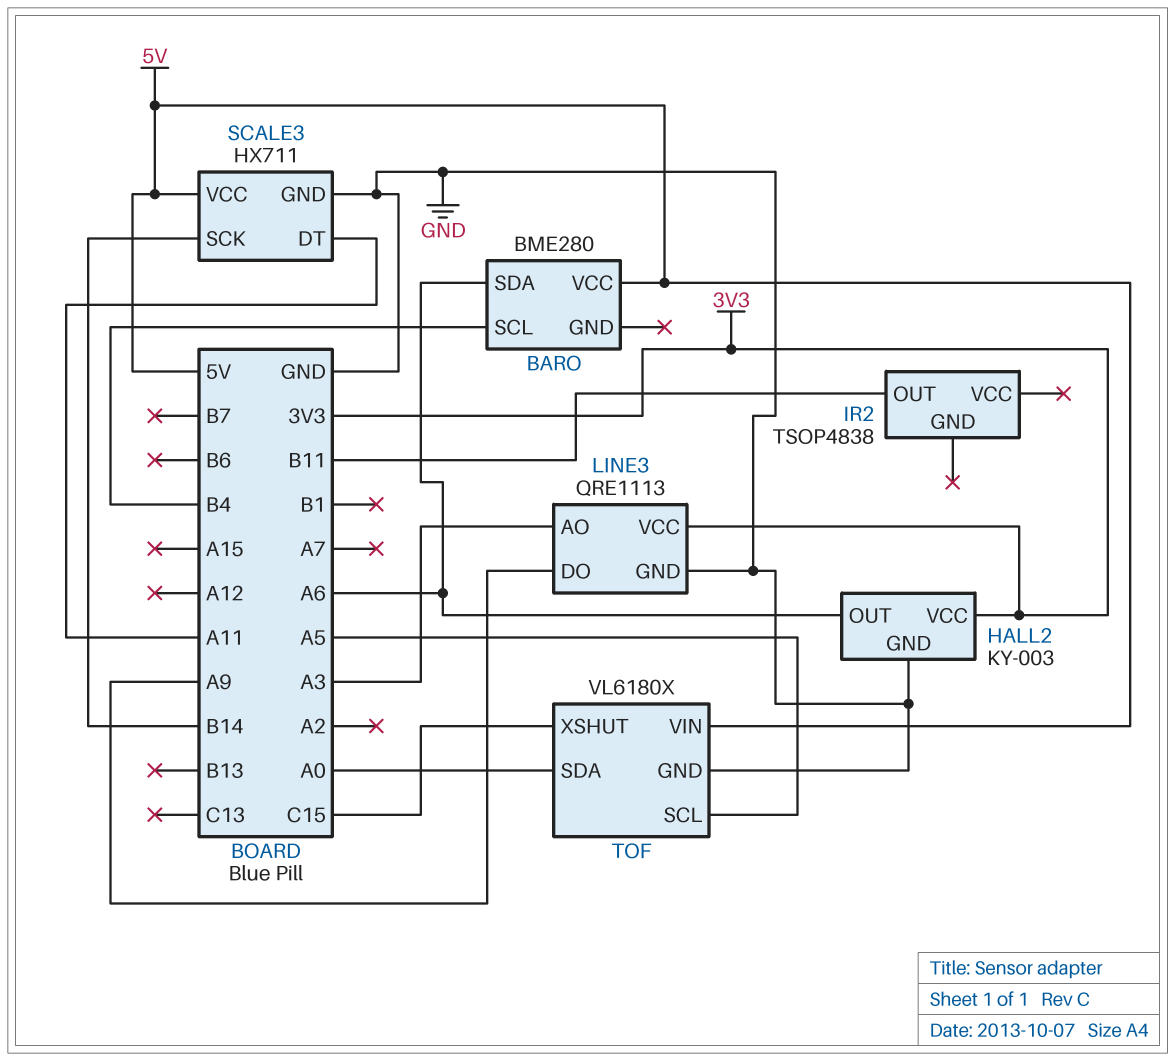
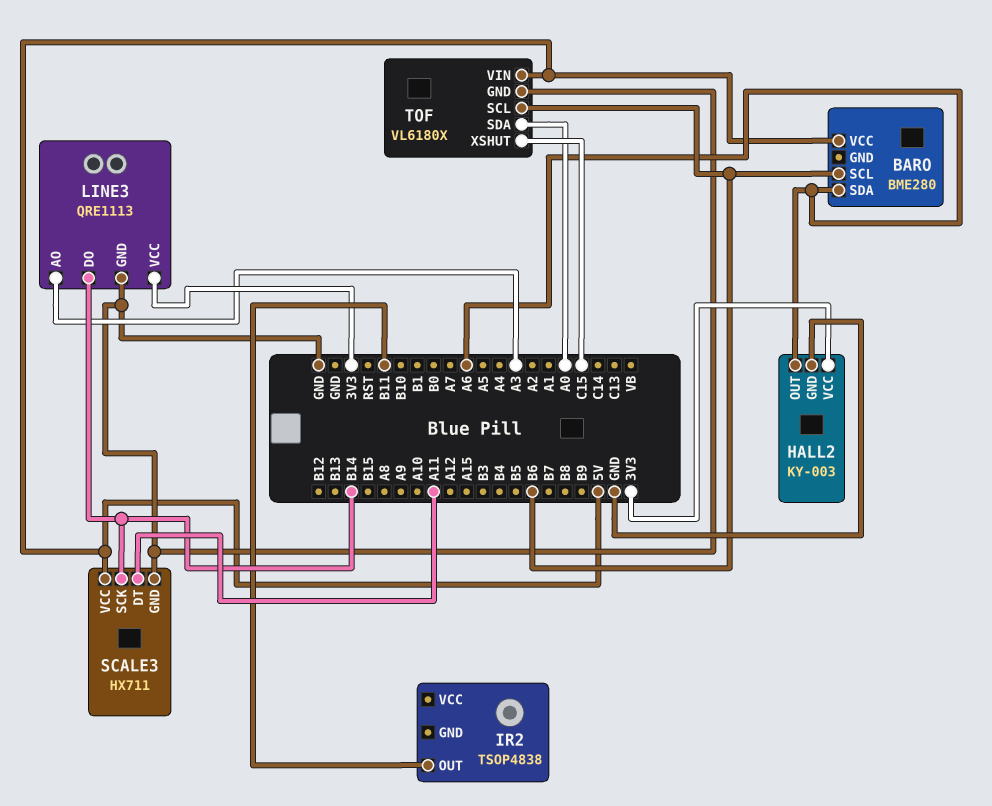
BARO pin SCL: B4 -> B6
LINE3 pin DO: A9 -> B14
TOF pin SCL: A5 -> B6

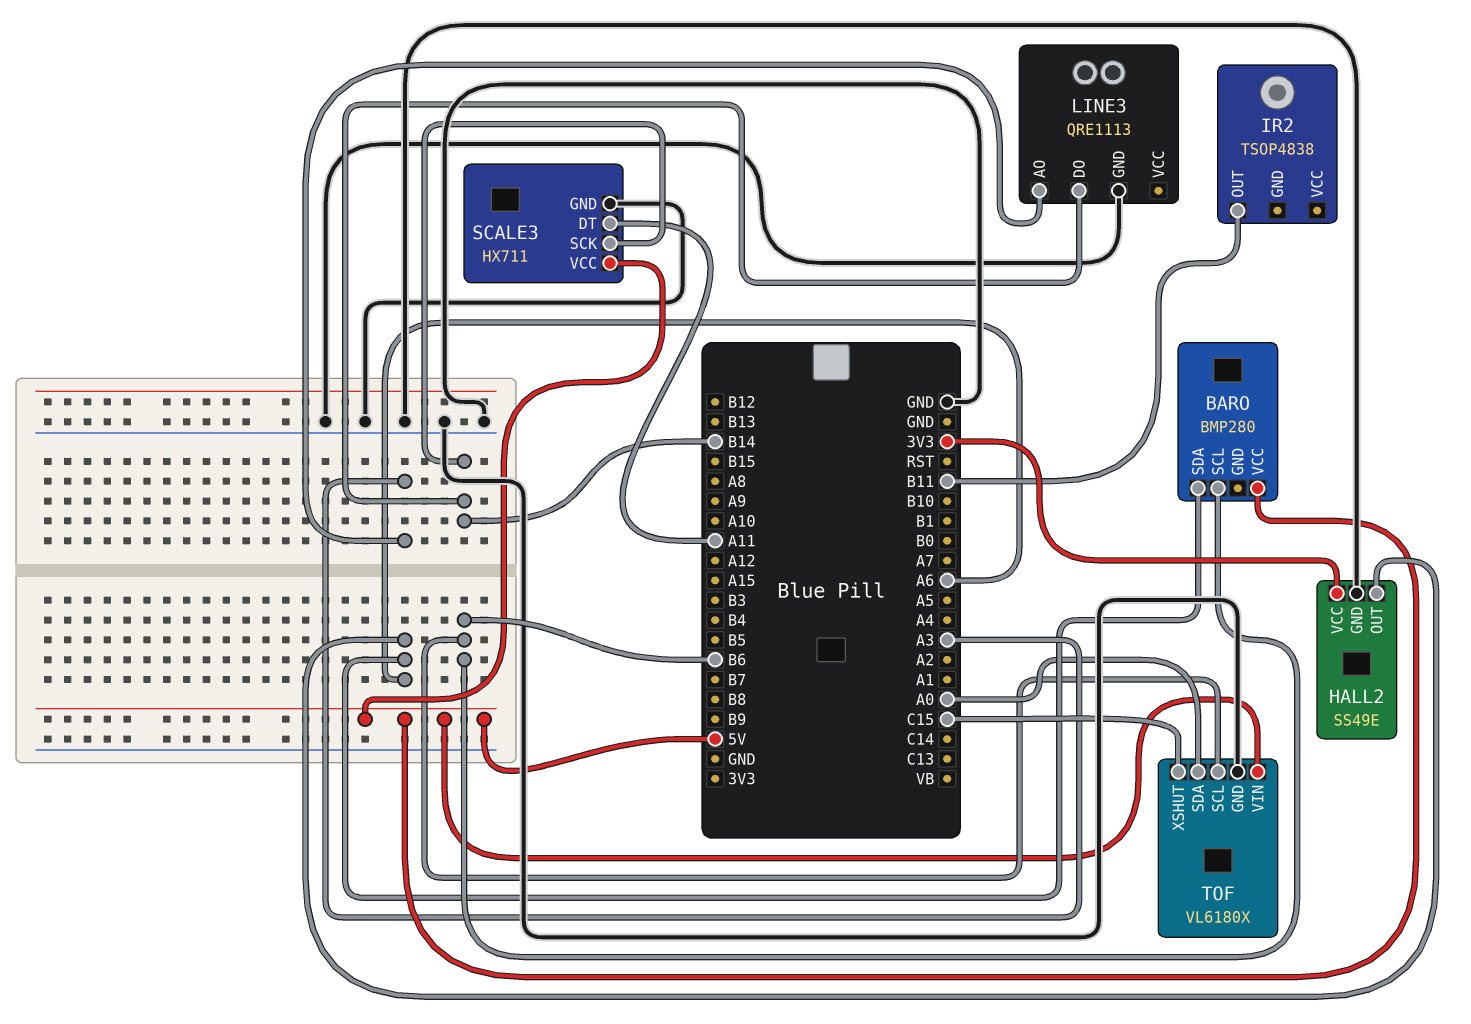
BARO: BME280 -> BMP280
HALL2: KY-003 -> SS49E
LINE3 pin VCC: 3V3 -> none

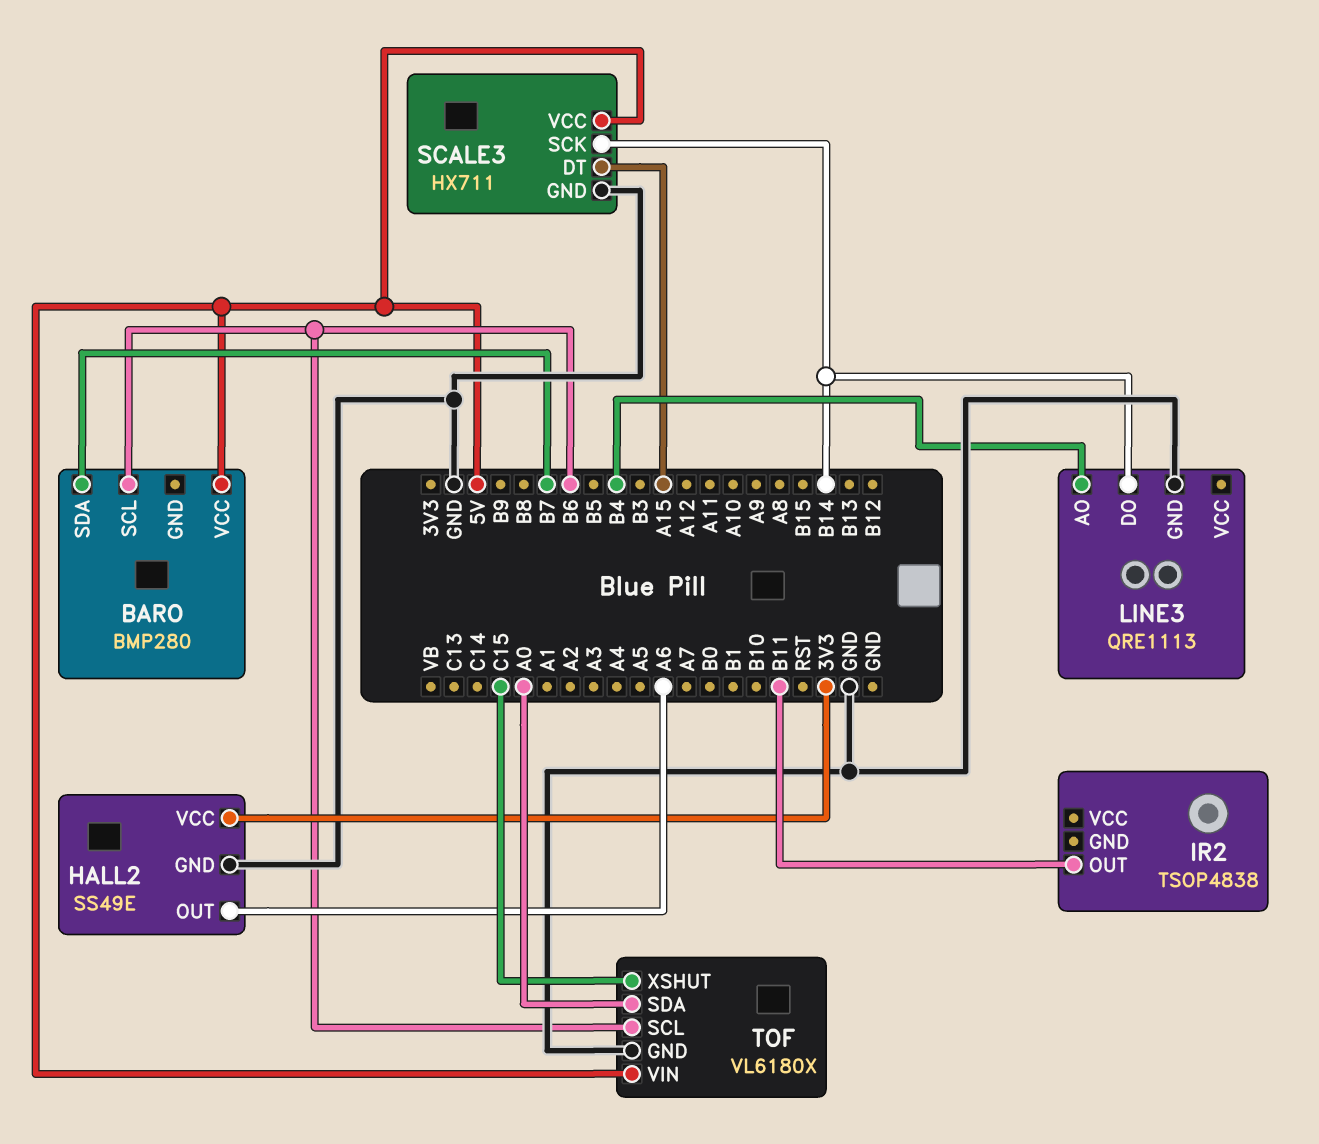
BARO pin SDA: A6 -> B7
LINE3 pin AO: A3 -> B4
SCALE3 pin DT: A11 -> A15

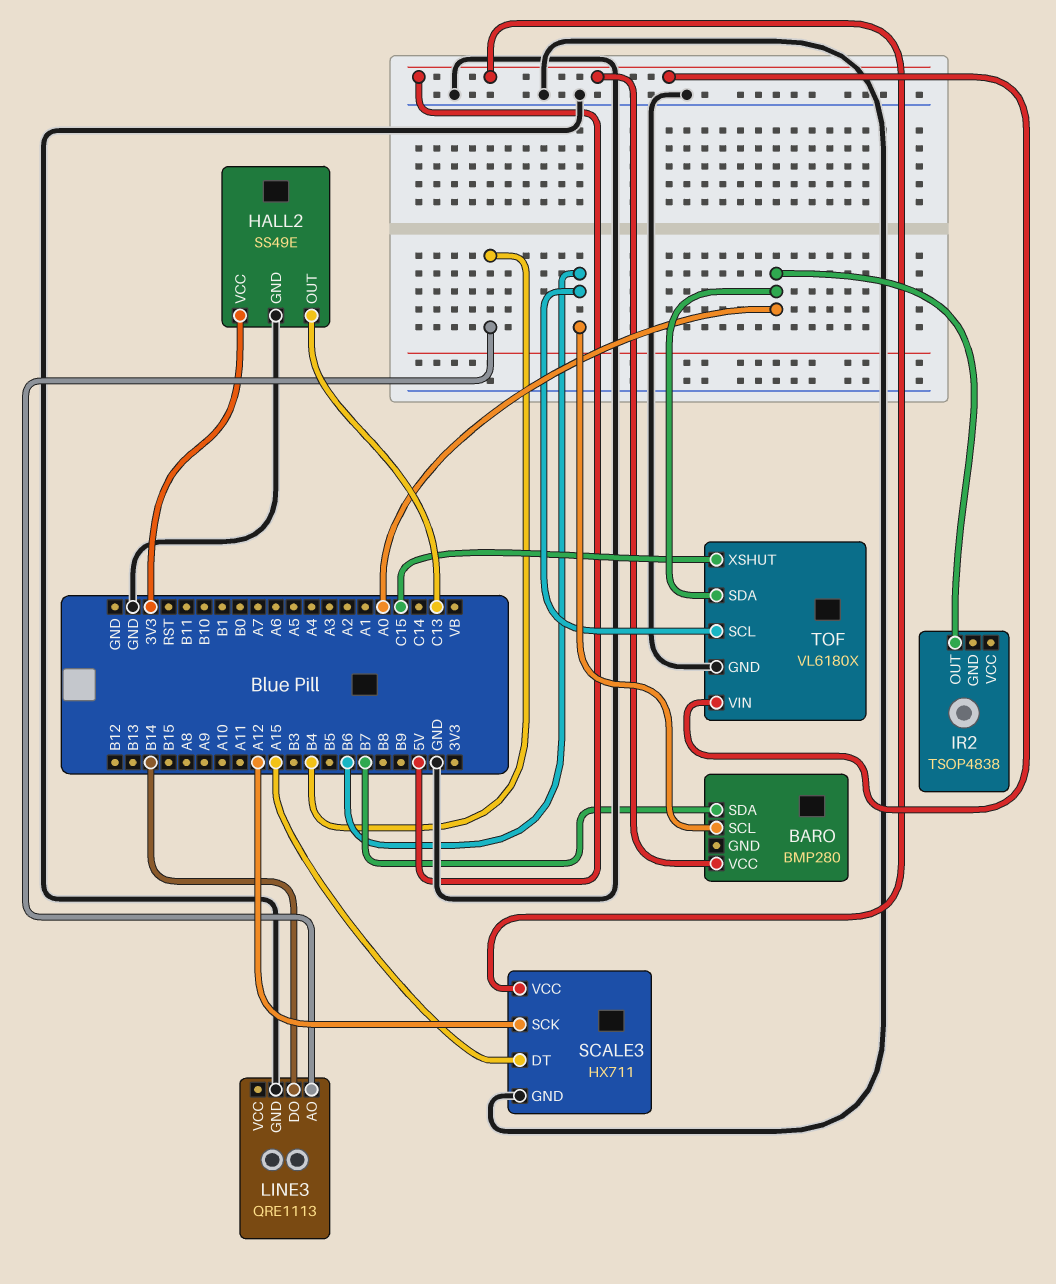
HALL2 pin OUT: A6 -> C13
IR2 pin OUT: B11 -> A0
SCALE3 pin SCK: B14 -> A12

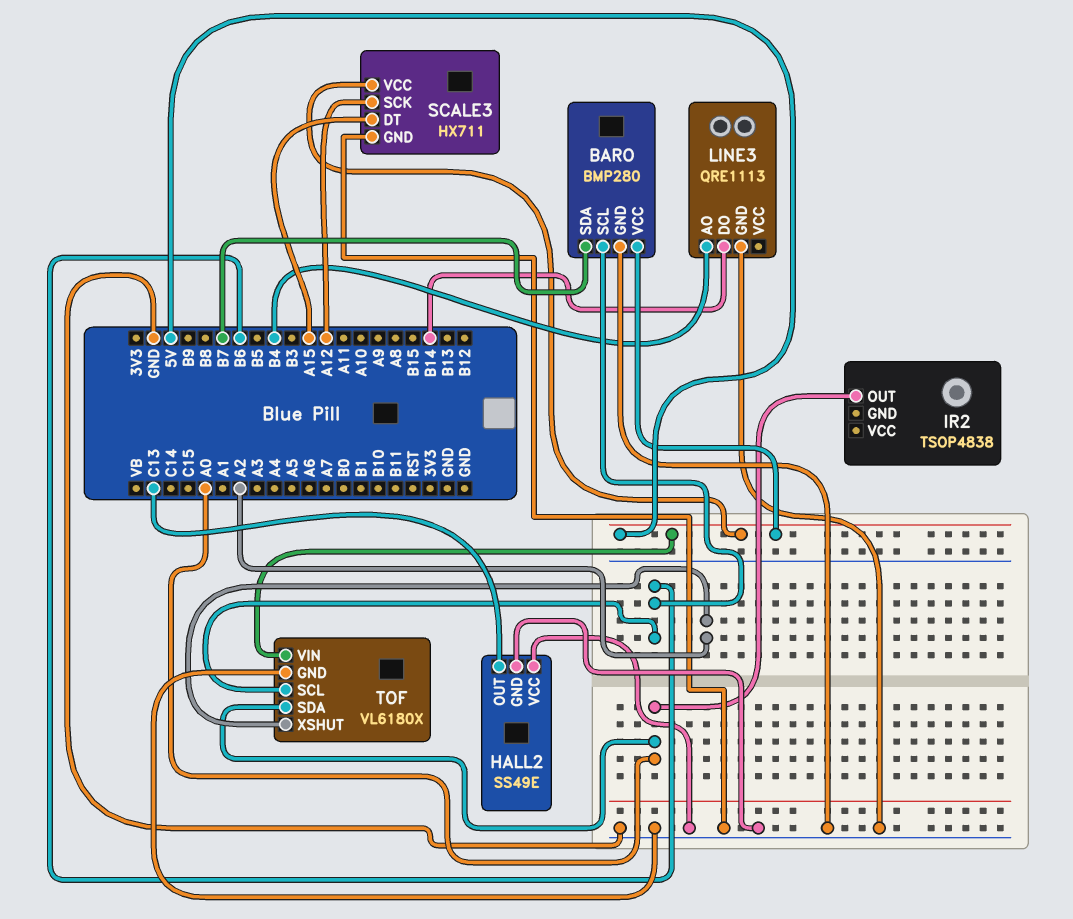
BARO pin GND: none -> GND
HALL2 pin VCC: 3V3 -> GND
TOF pin XSHUT: C15 -> A2

